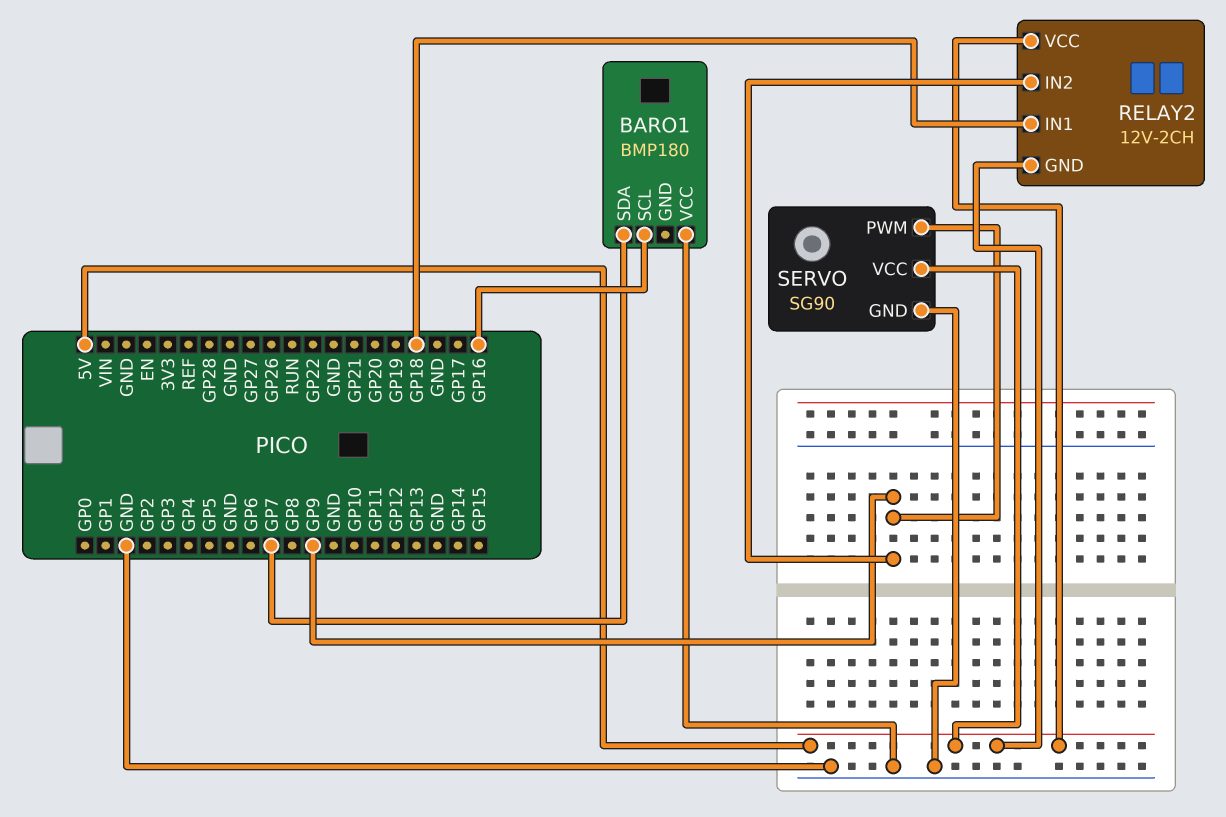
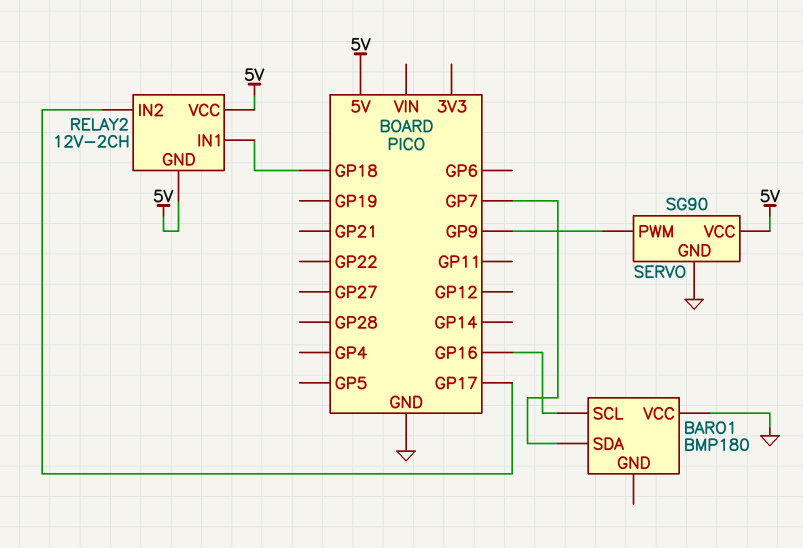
RELAY2 pin IN2: GP9 -> GP17

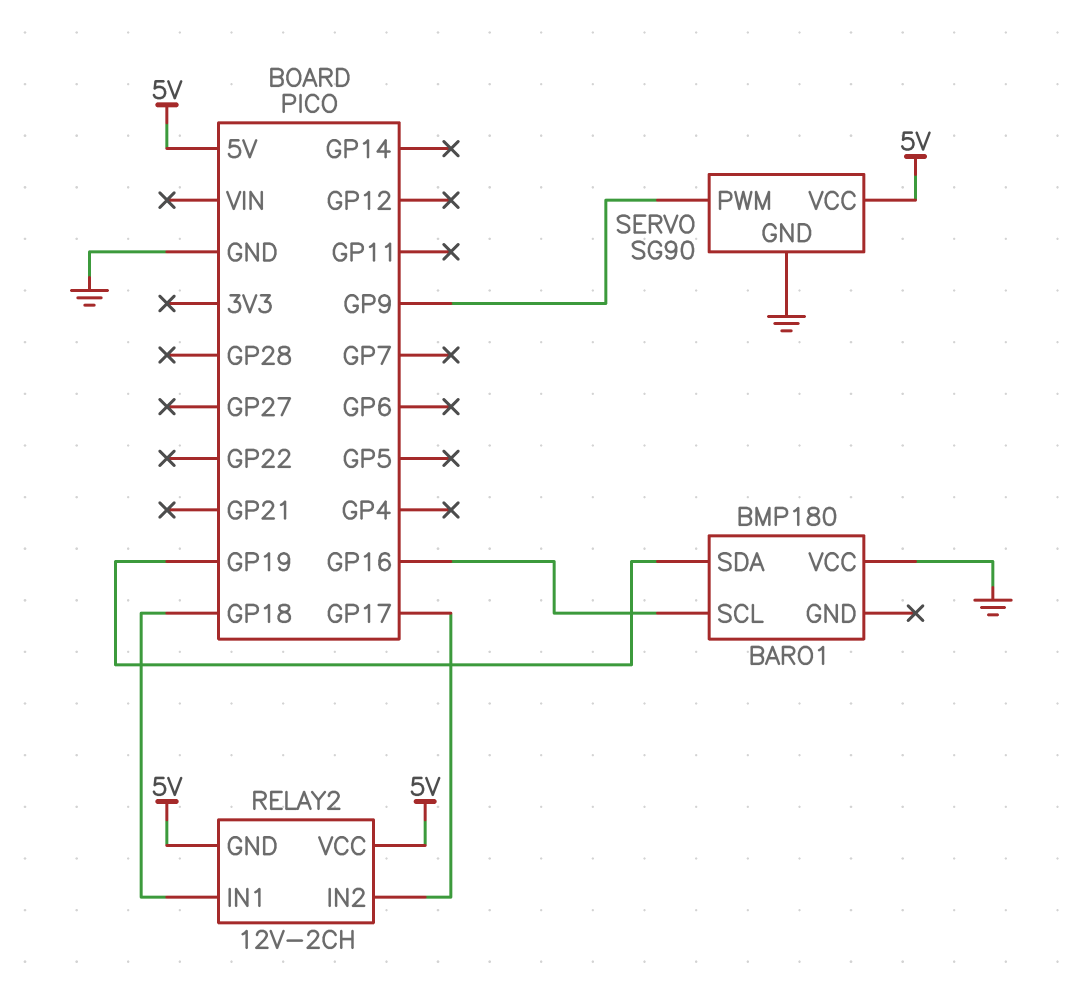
BARO1 pin SDA: GP7 -> GP19

